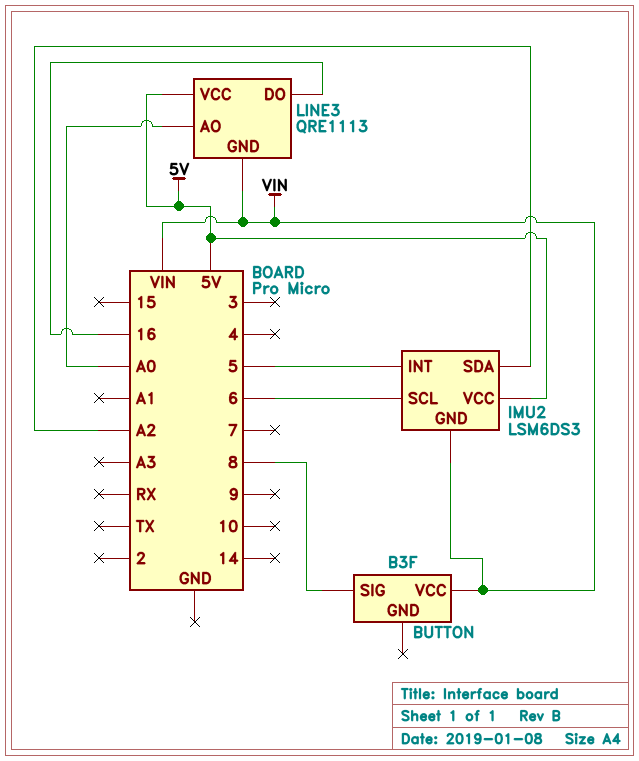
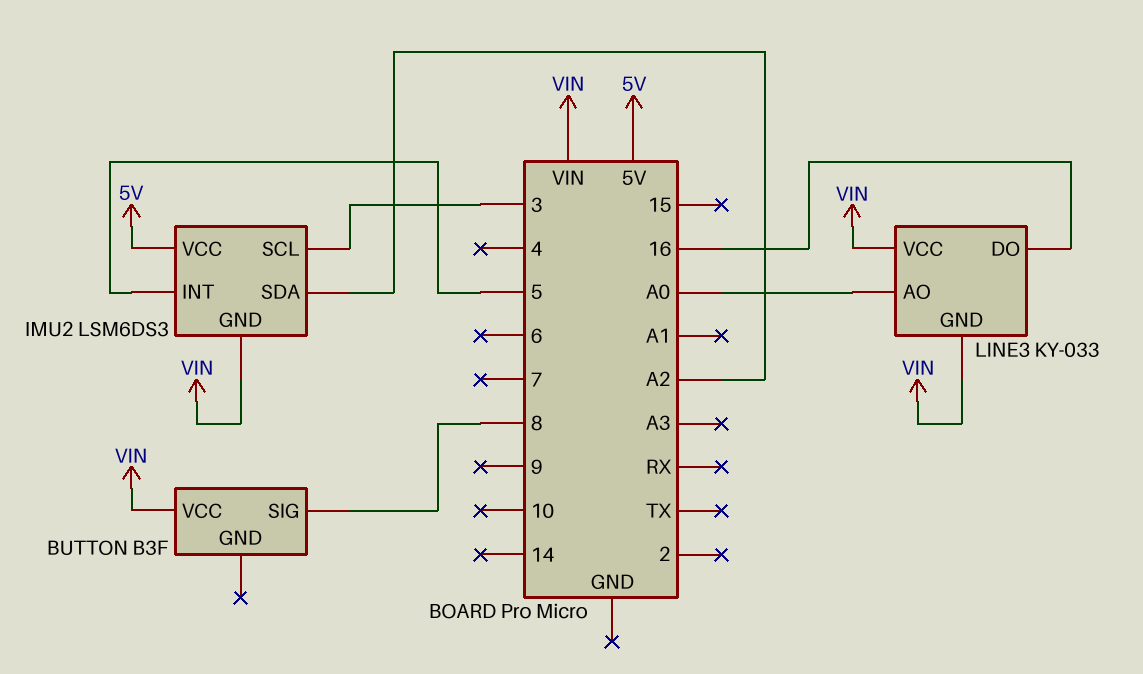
IMU2 pin SCL: 6 -> 3
LINE3: QRE1113 -> KY-033
LINE3 pin VCC: 5V -> VIN

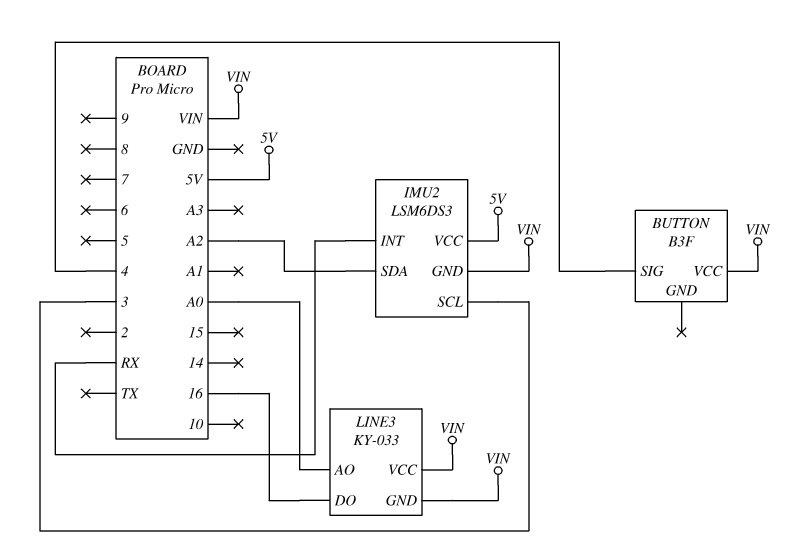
BUTTON pin SIG: 8 -> 4
IMU2 pin INT: 5 -> RX

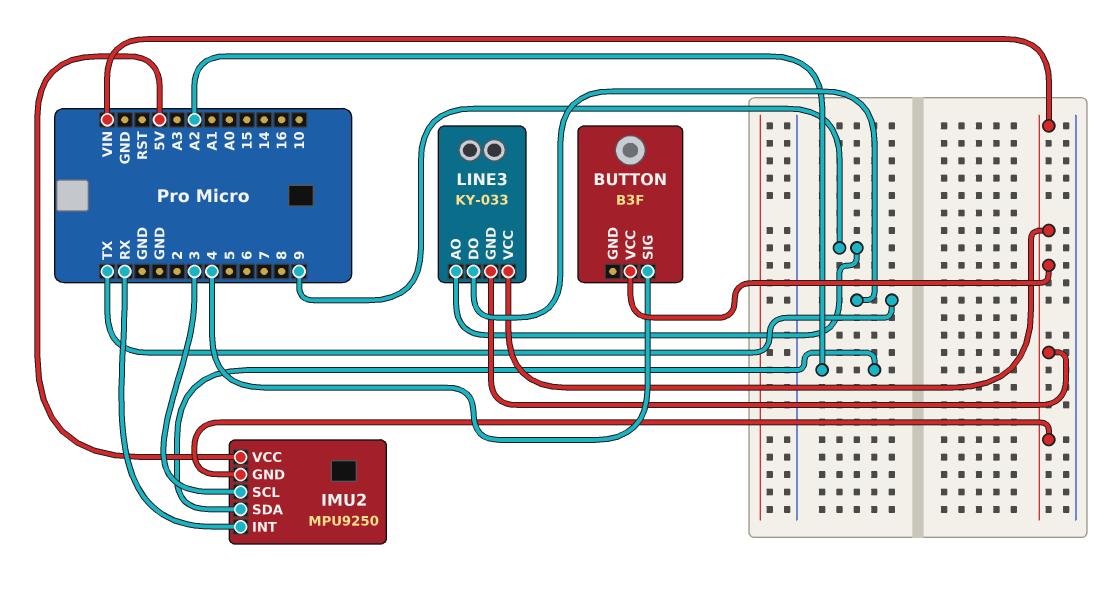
IMU2: LSM6DS3 -> MPU9250
LINE3 pin AO: A0 -> 9
LINE3 pin DO: 16 -> TX

